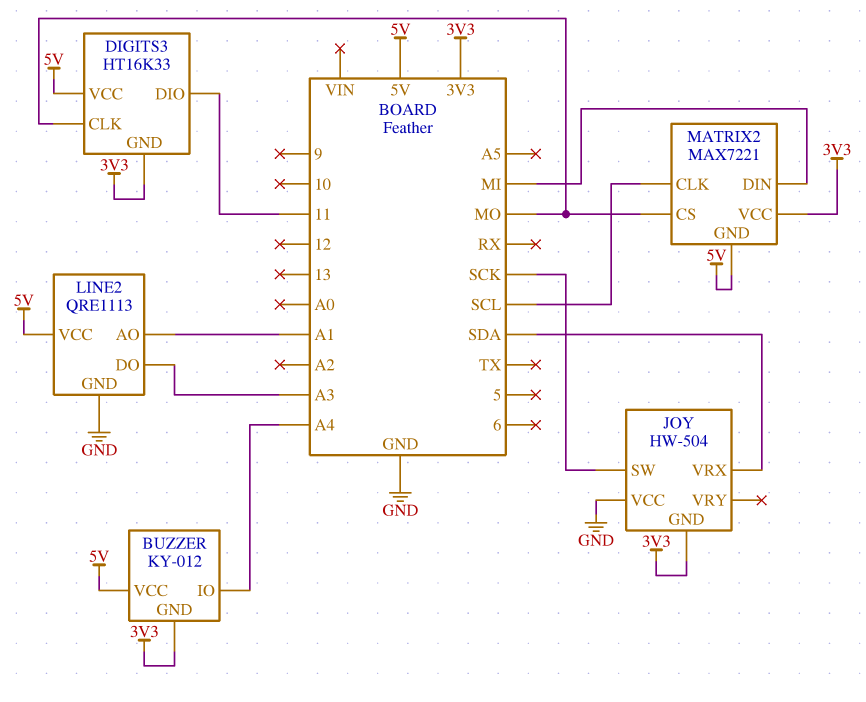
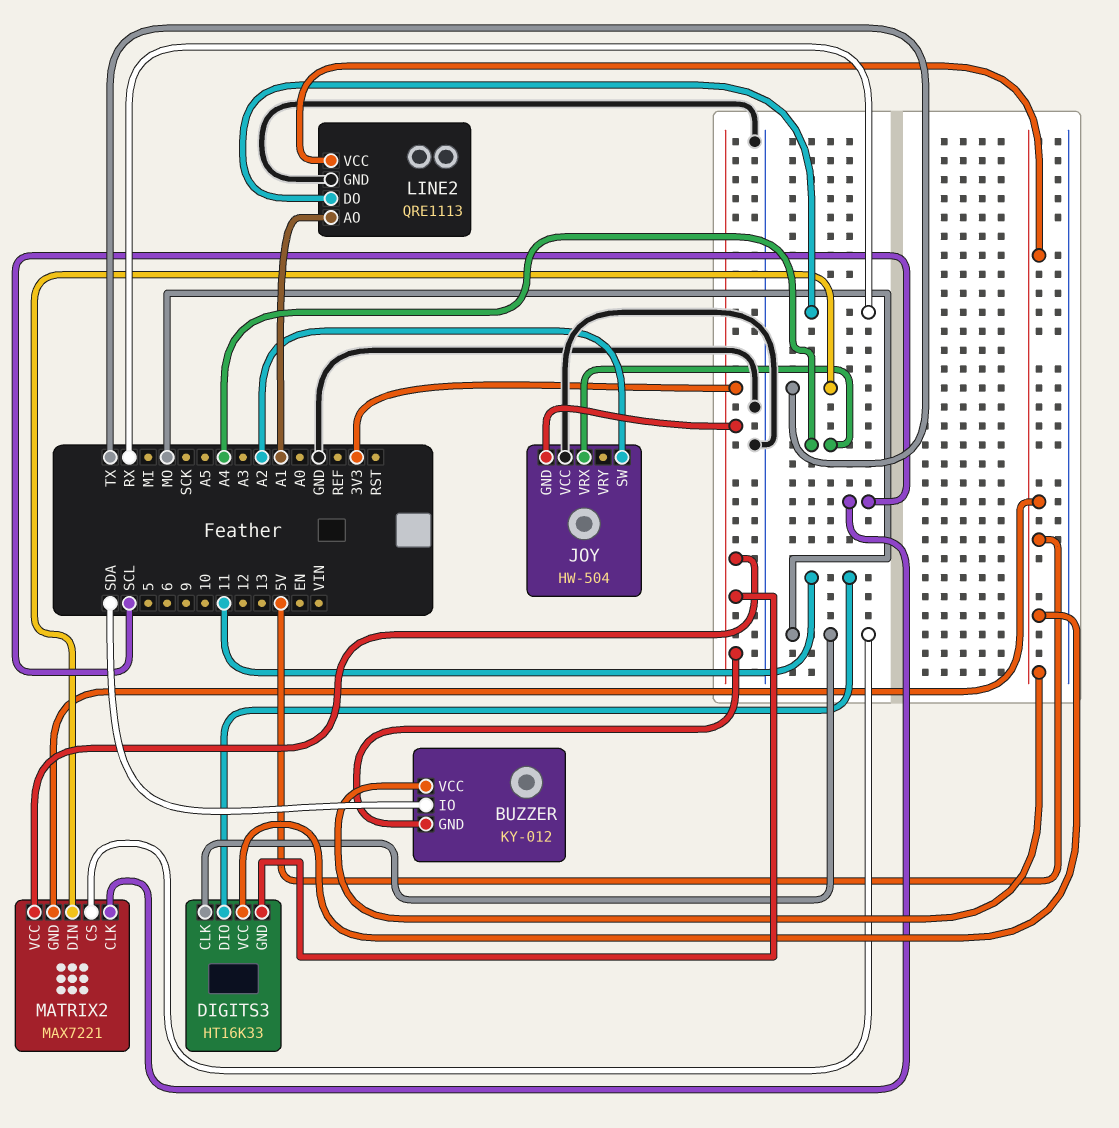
BUZZER pin IO: A4 -> SDA
JOY pin SW: SCK -> A2
JOY pin VRX: SDA -> A4
LINE2 pin DO: A3 -> RX
MATRIX2 pin DIN: MI -> TX

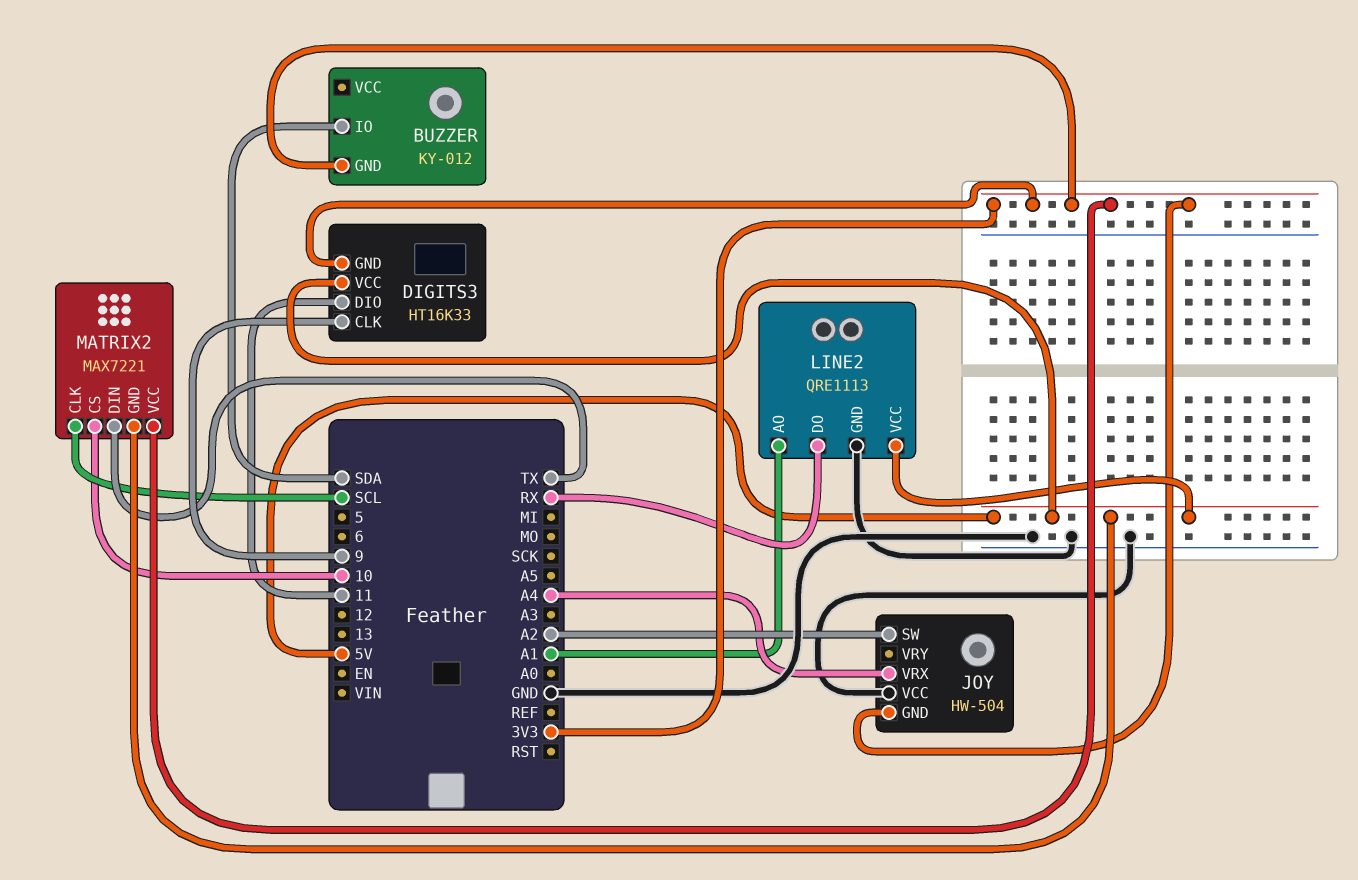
BUZZER pin VCC: 5V -> none
DIGITS3 pin CLK: MO -> 9
MATRIX2 pin CS: MO -> 10

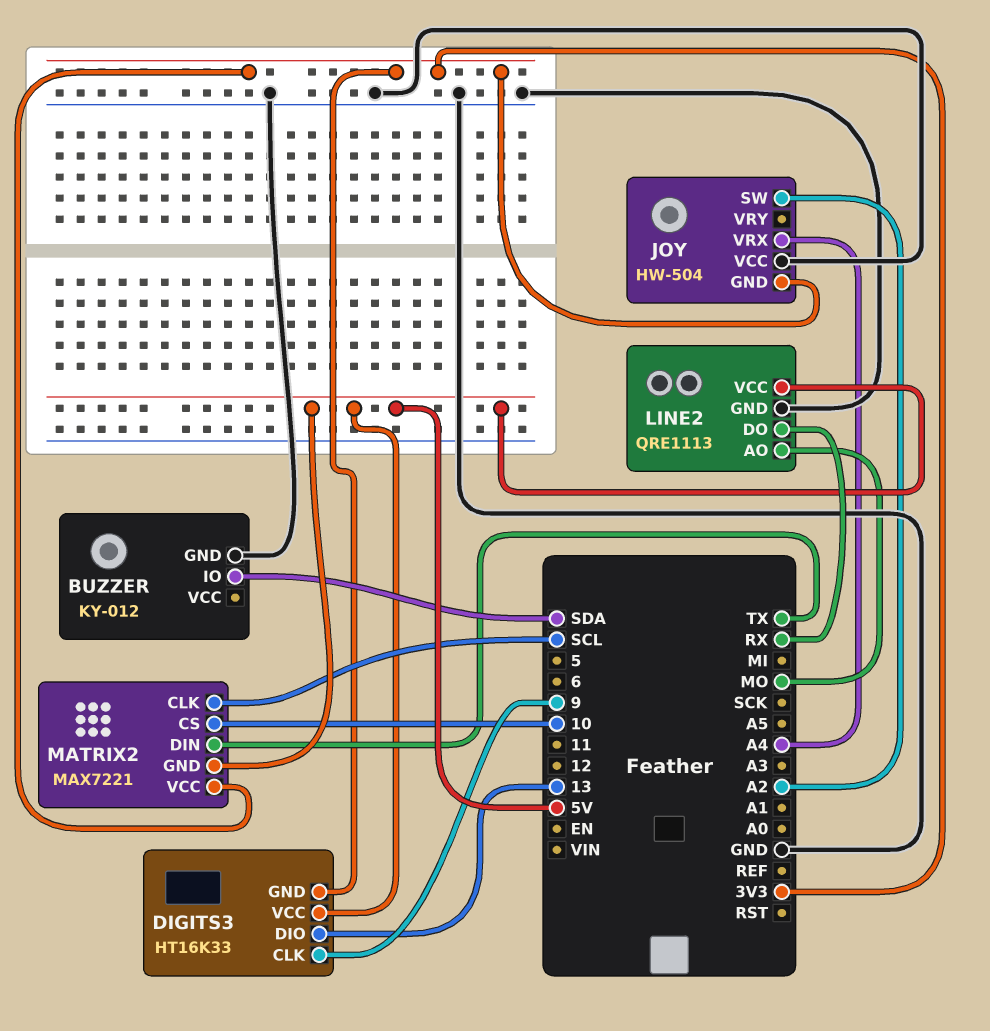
BUZZER pin GND: 3V3 -> GND
DIGITS3 pin DIO: 11 -> 13
LINE2 pin AO: A1 -> MO

